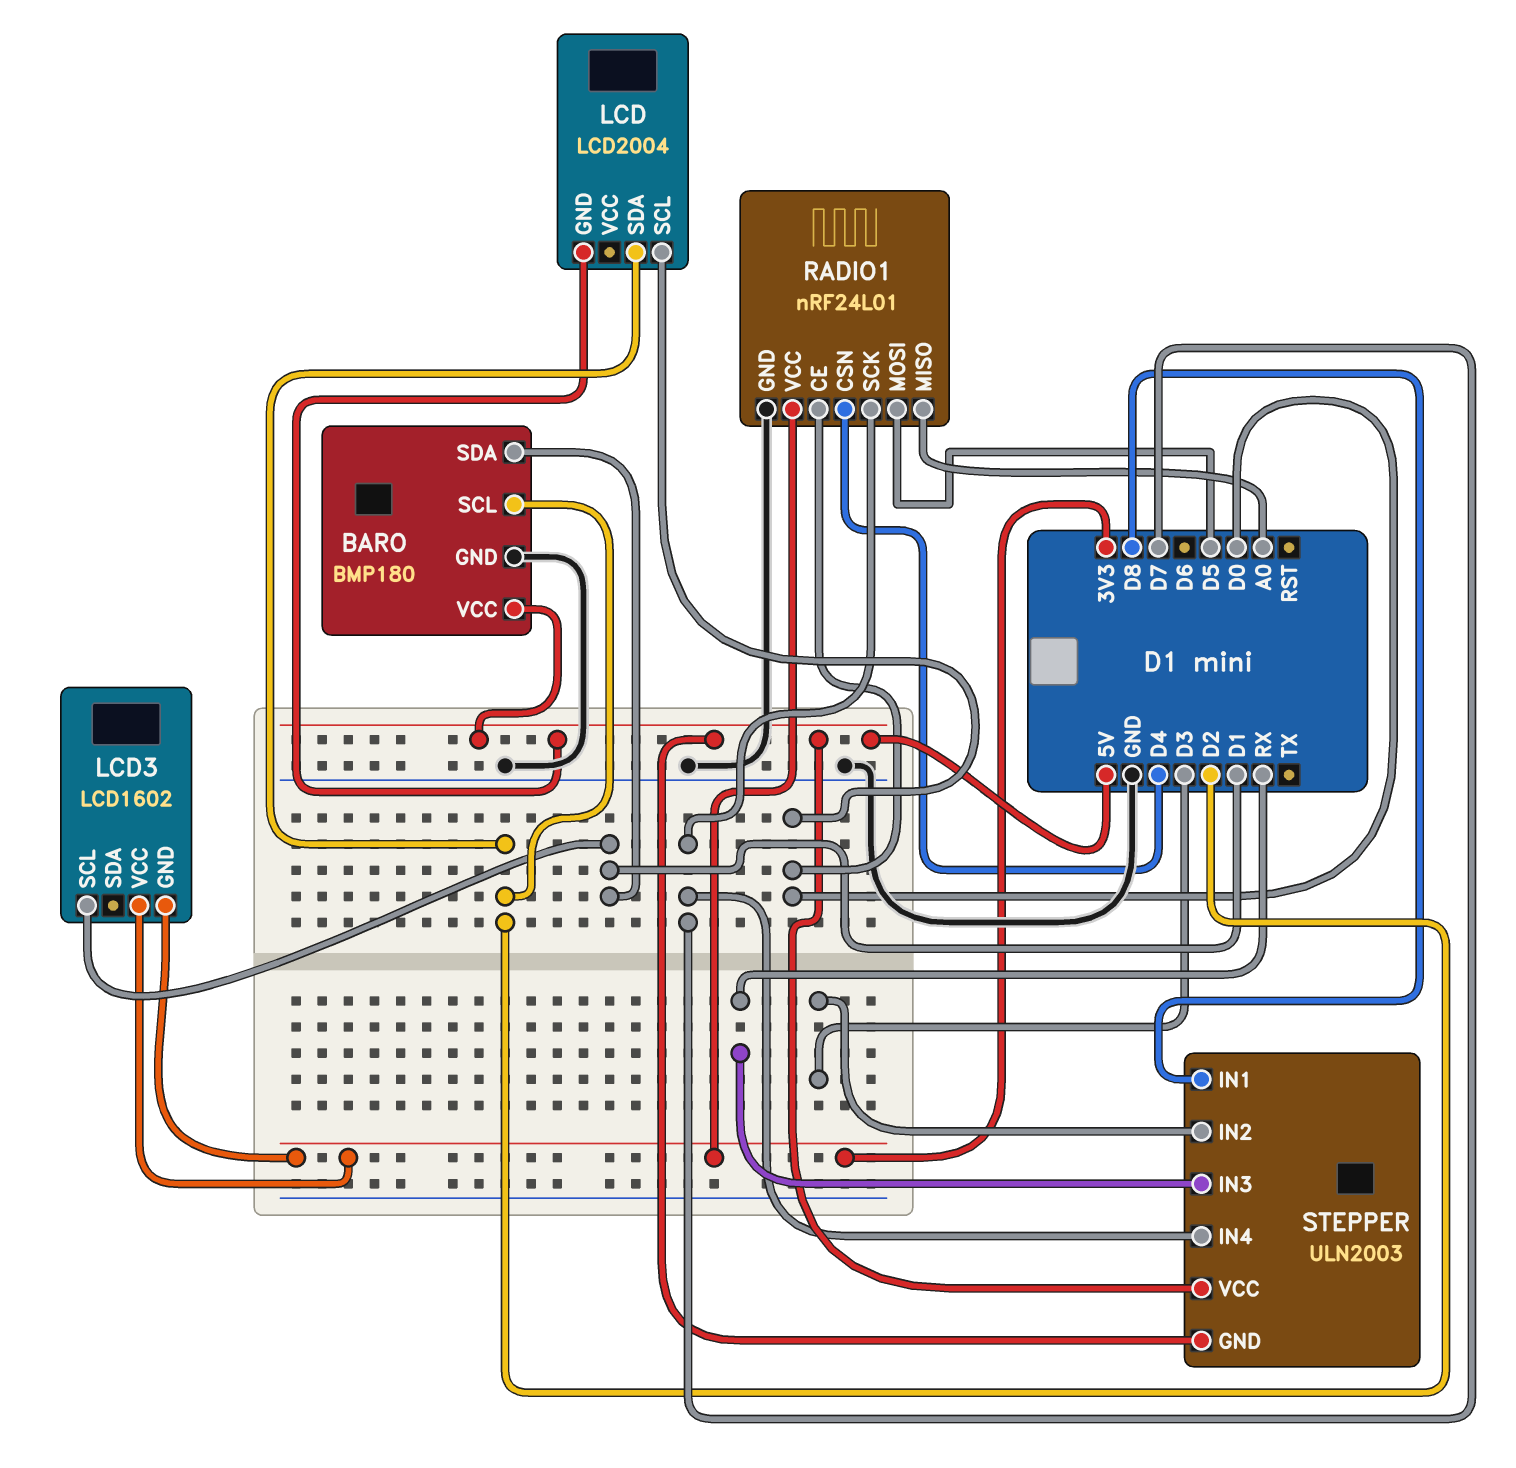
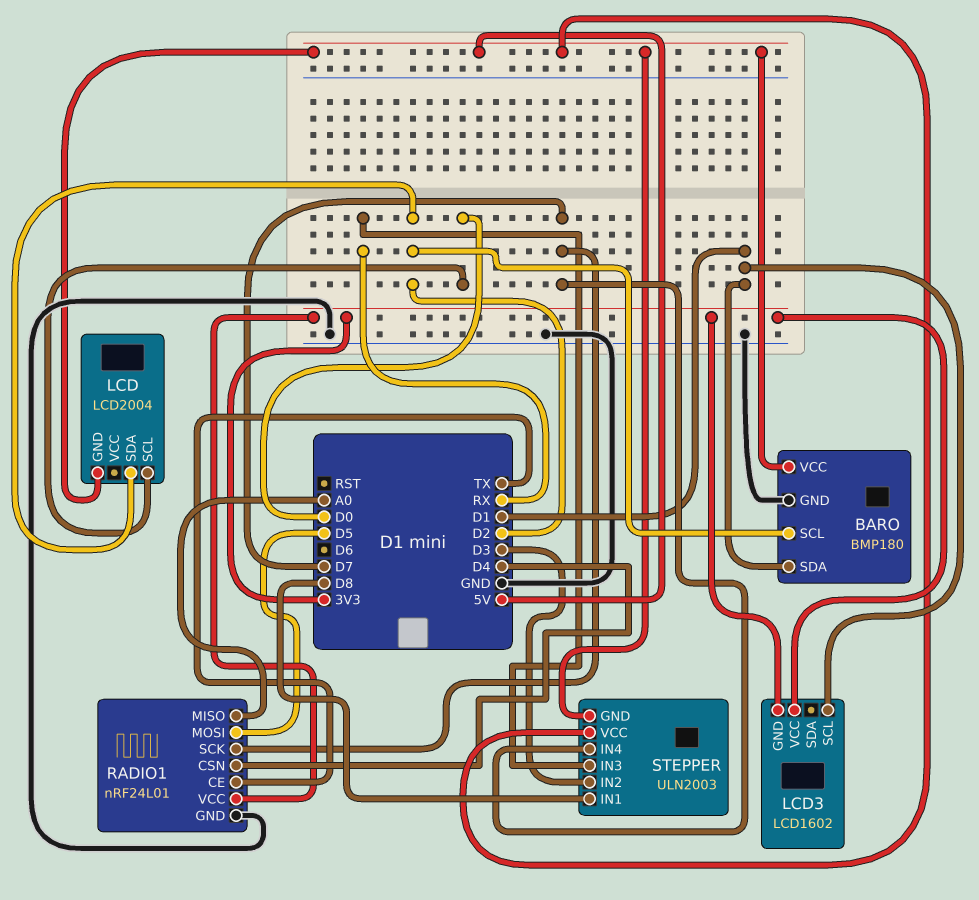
RADIO1 pin CE: D0 -> TX

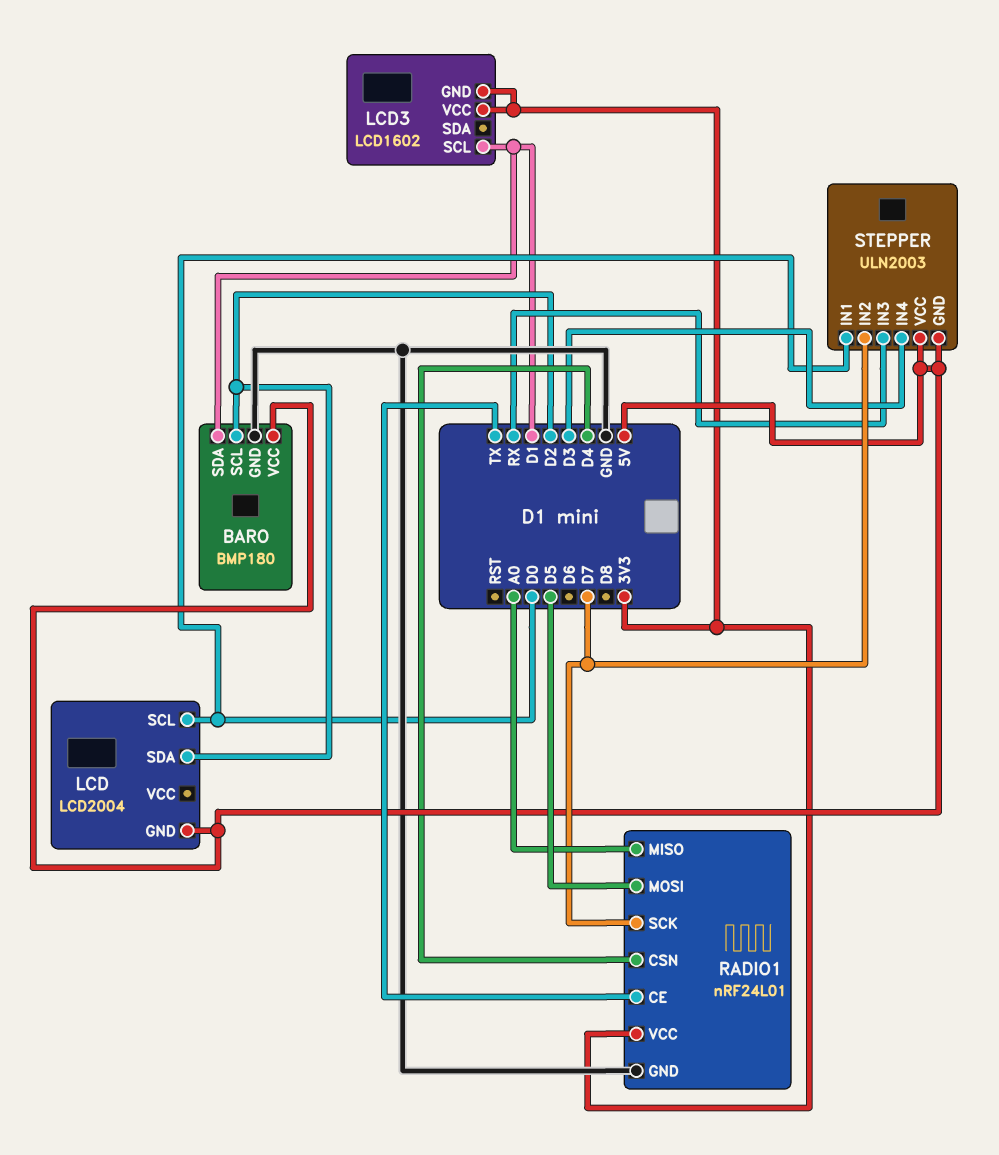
STEPPER pin IN1: D8 -> D0
STEPPER pin IN2: D3 -> D7
STEPPER pin IN4: D7 -> D3

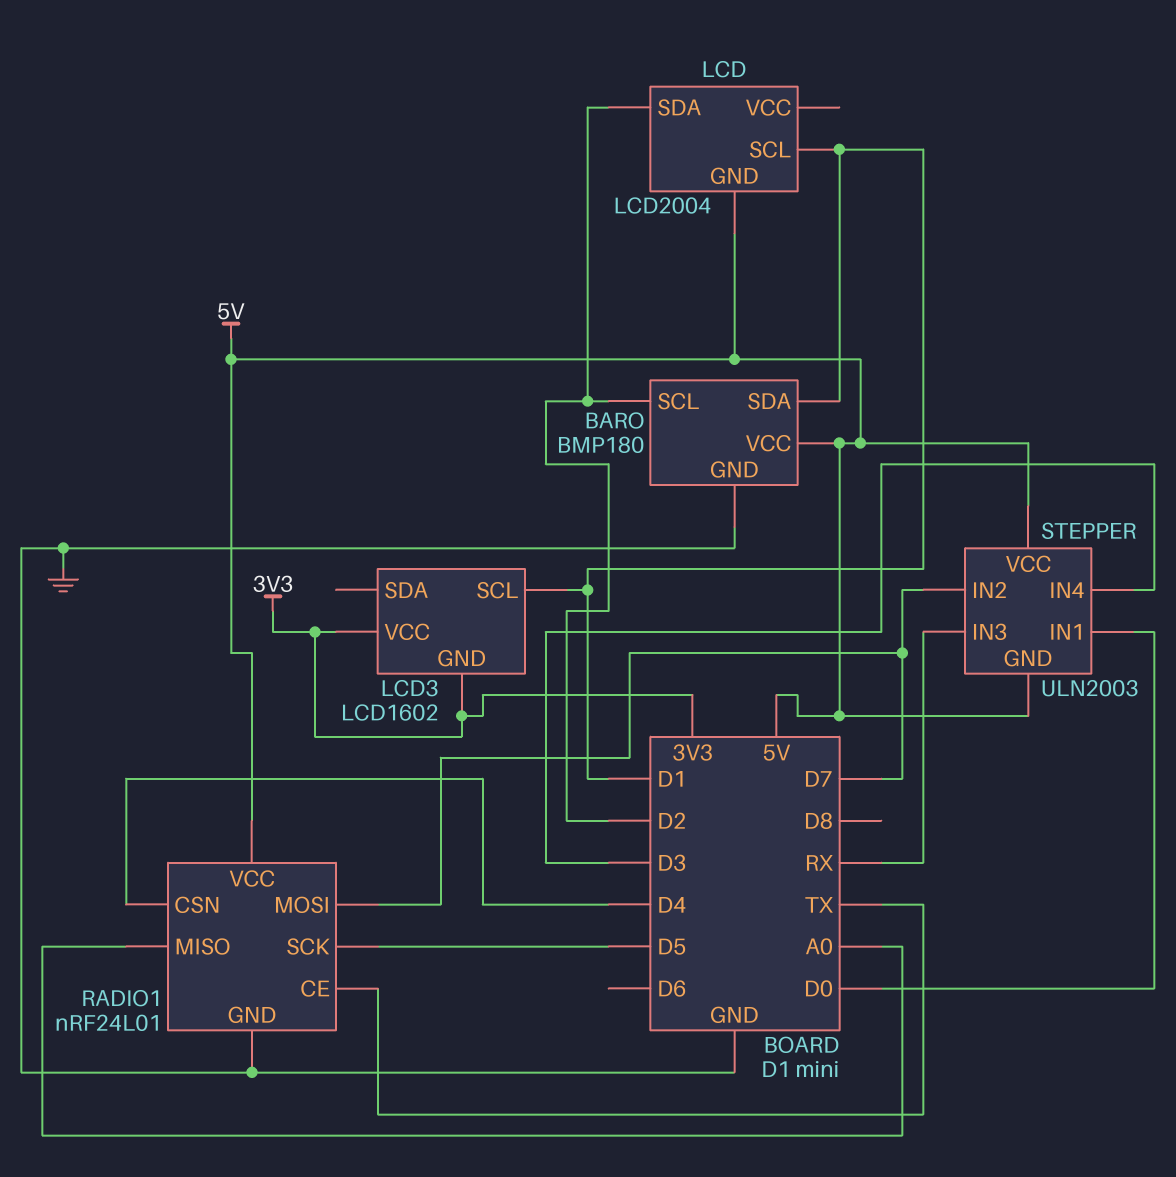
LCD pin SCL: D0 -> D1
RADIO1 pin MOSI: D5 -> D7
RADIO1 pin SCK: D7 -> D5
RADIO1 pin VCC: 3V3 -> 5V

